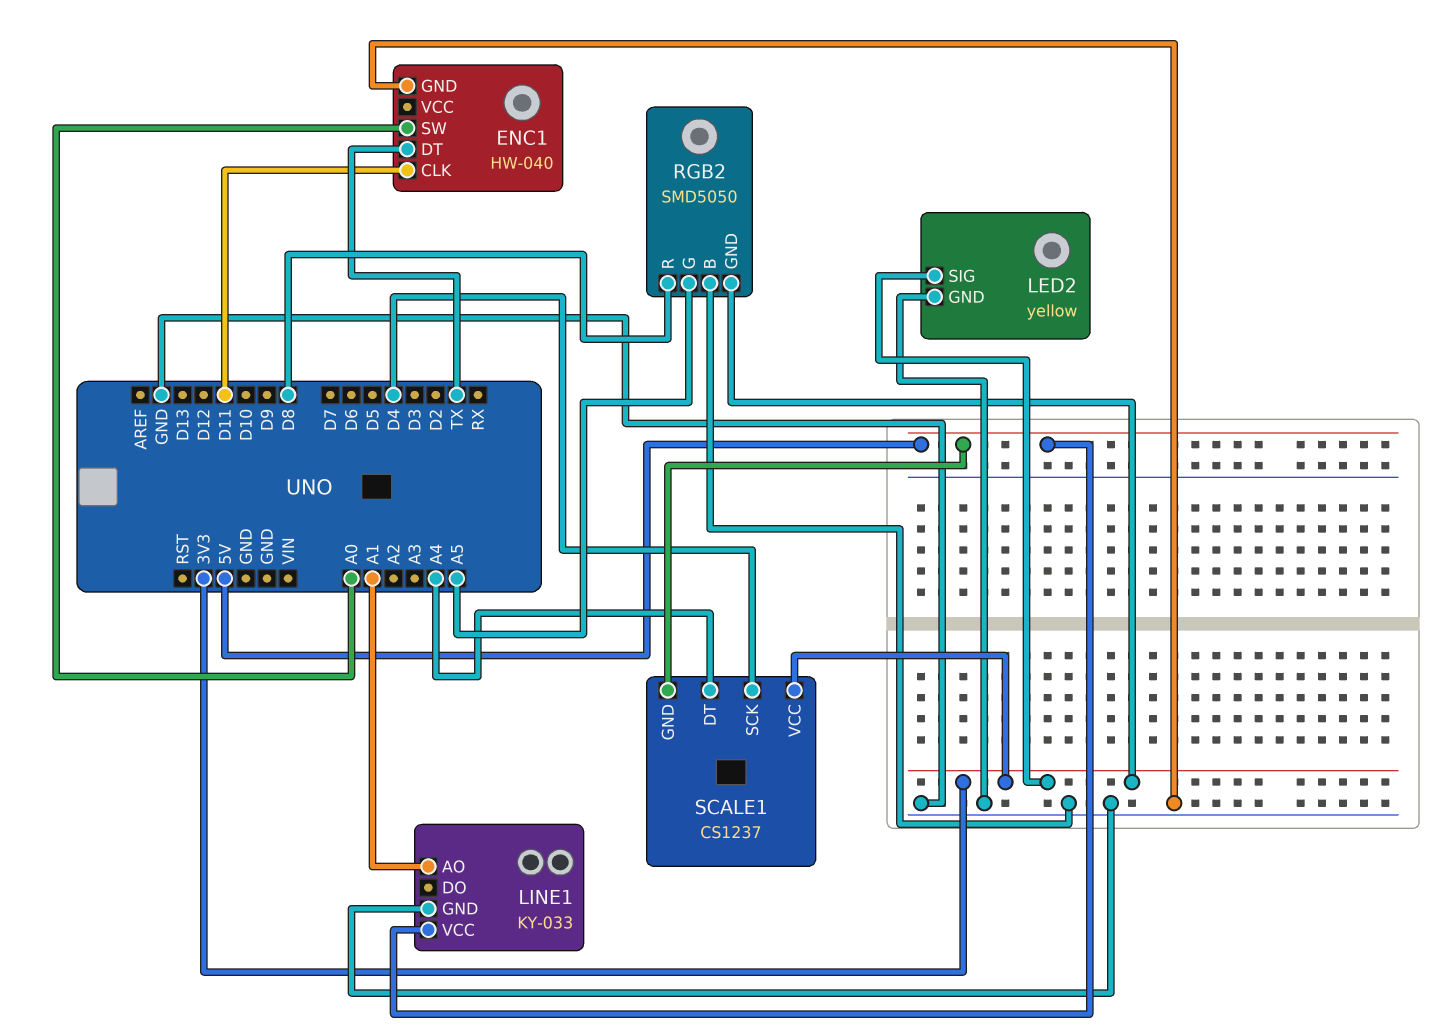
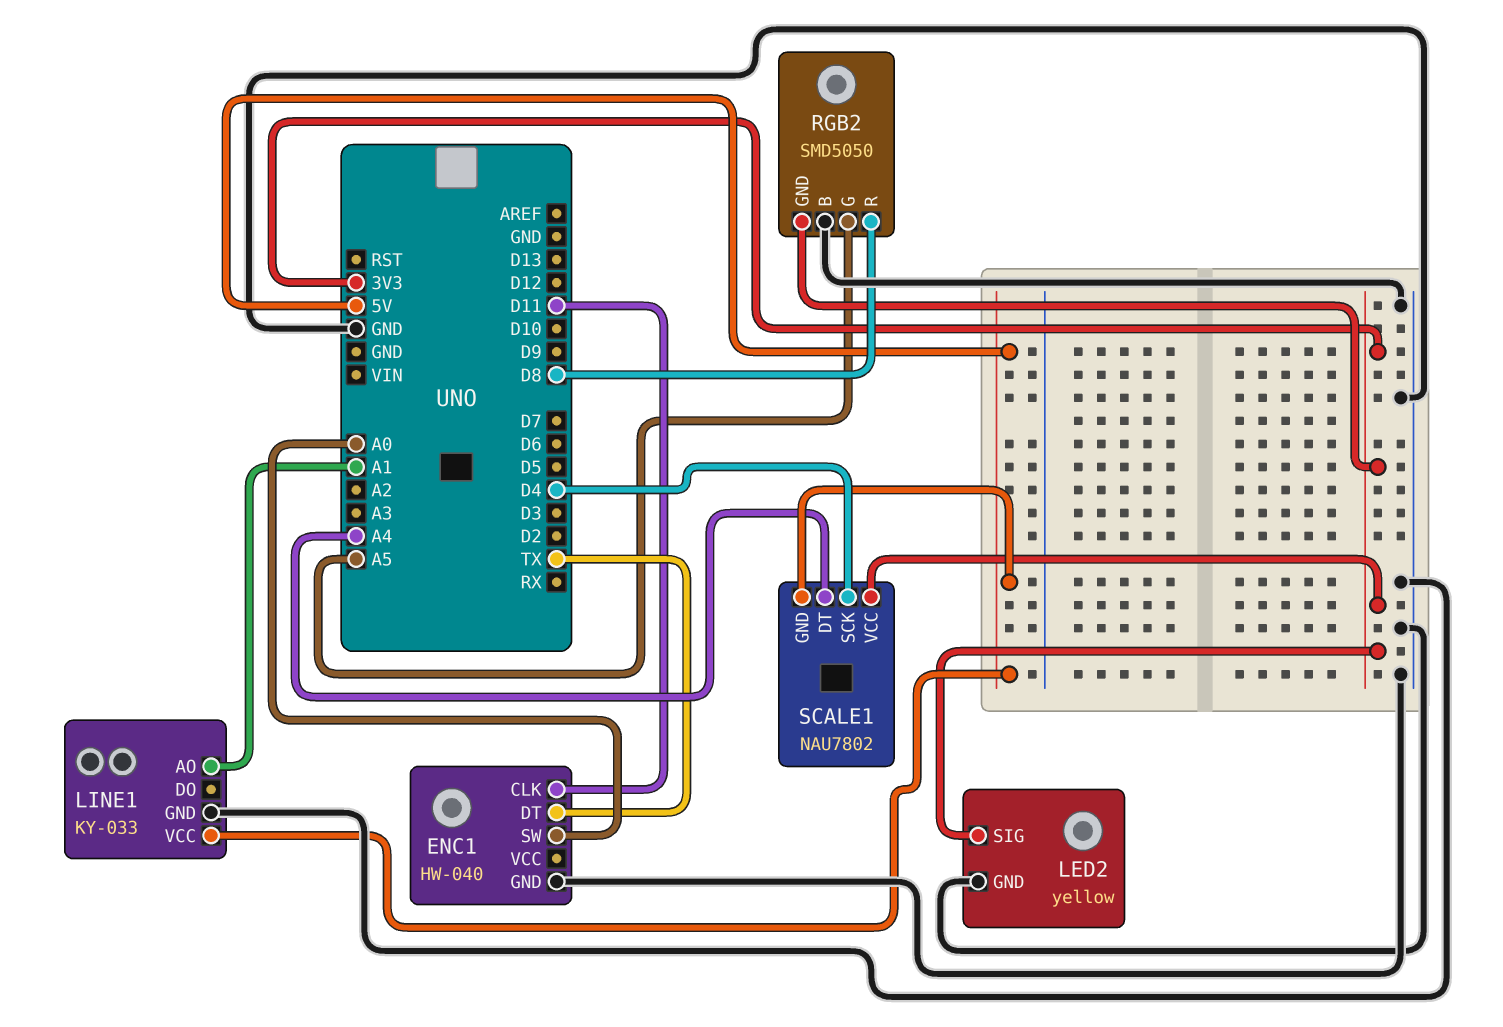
SCALE1: CS1237 -> NAU7802

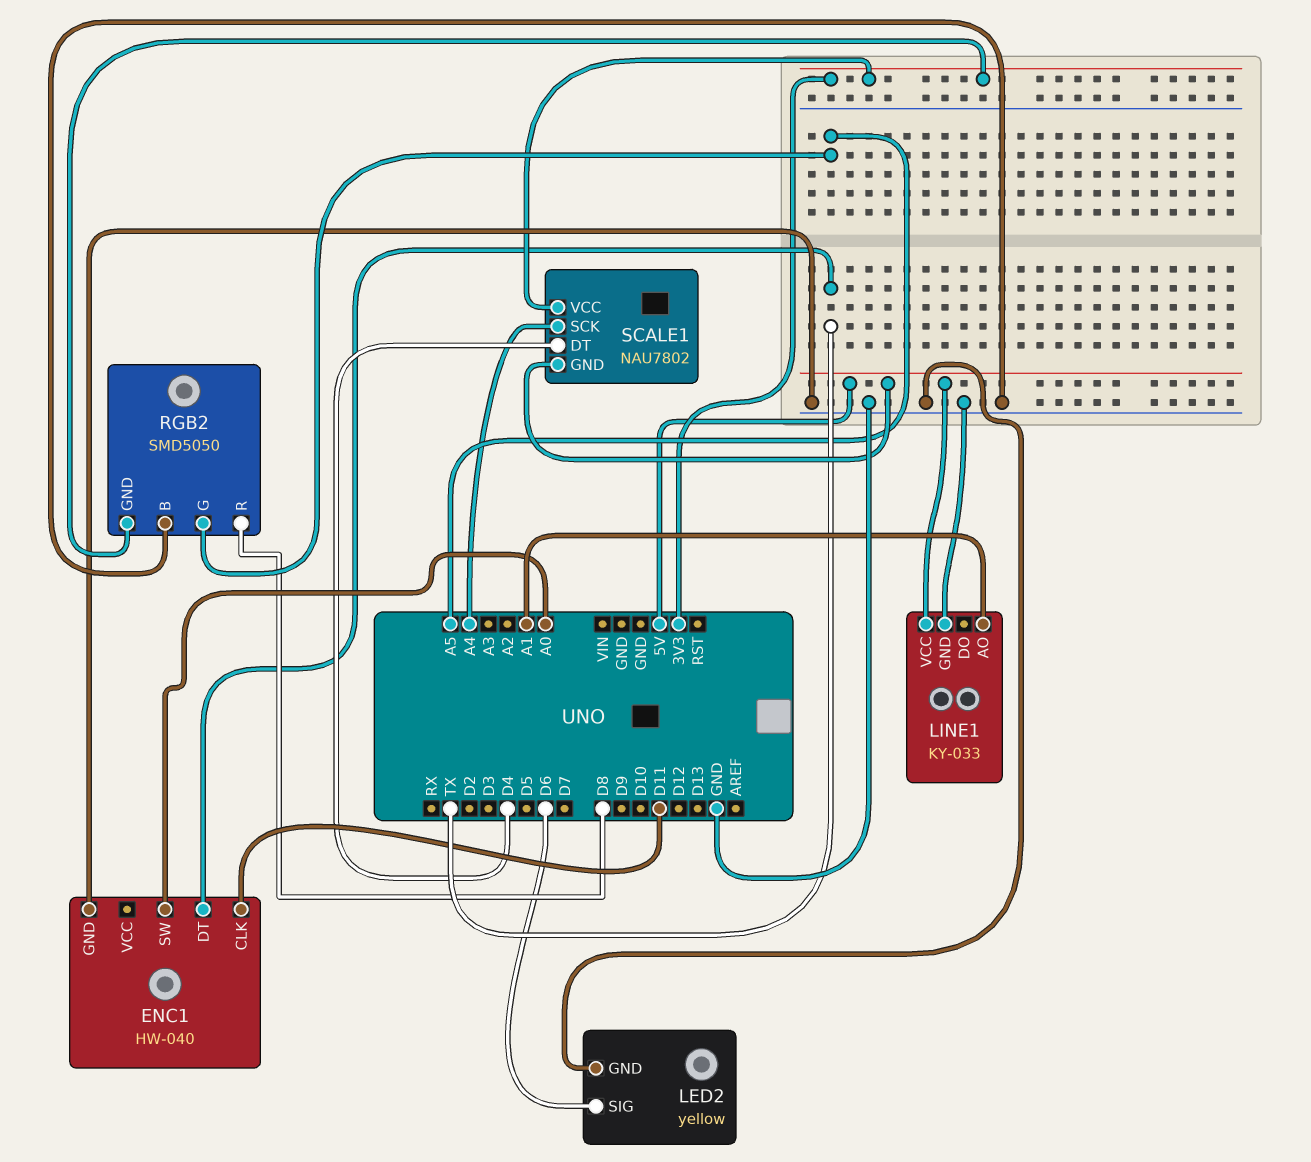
LED2 pin SIG: 3V3 -> D6
SCALE1 pin DT: A4 -> D4
SCALE1 pin SCK: D4 -> A4

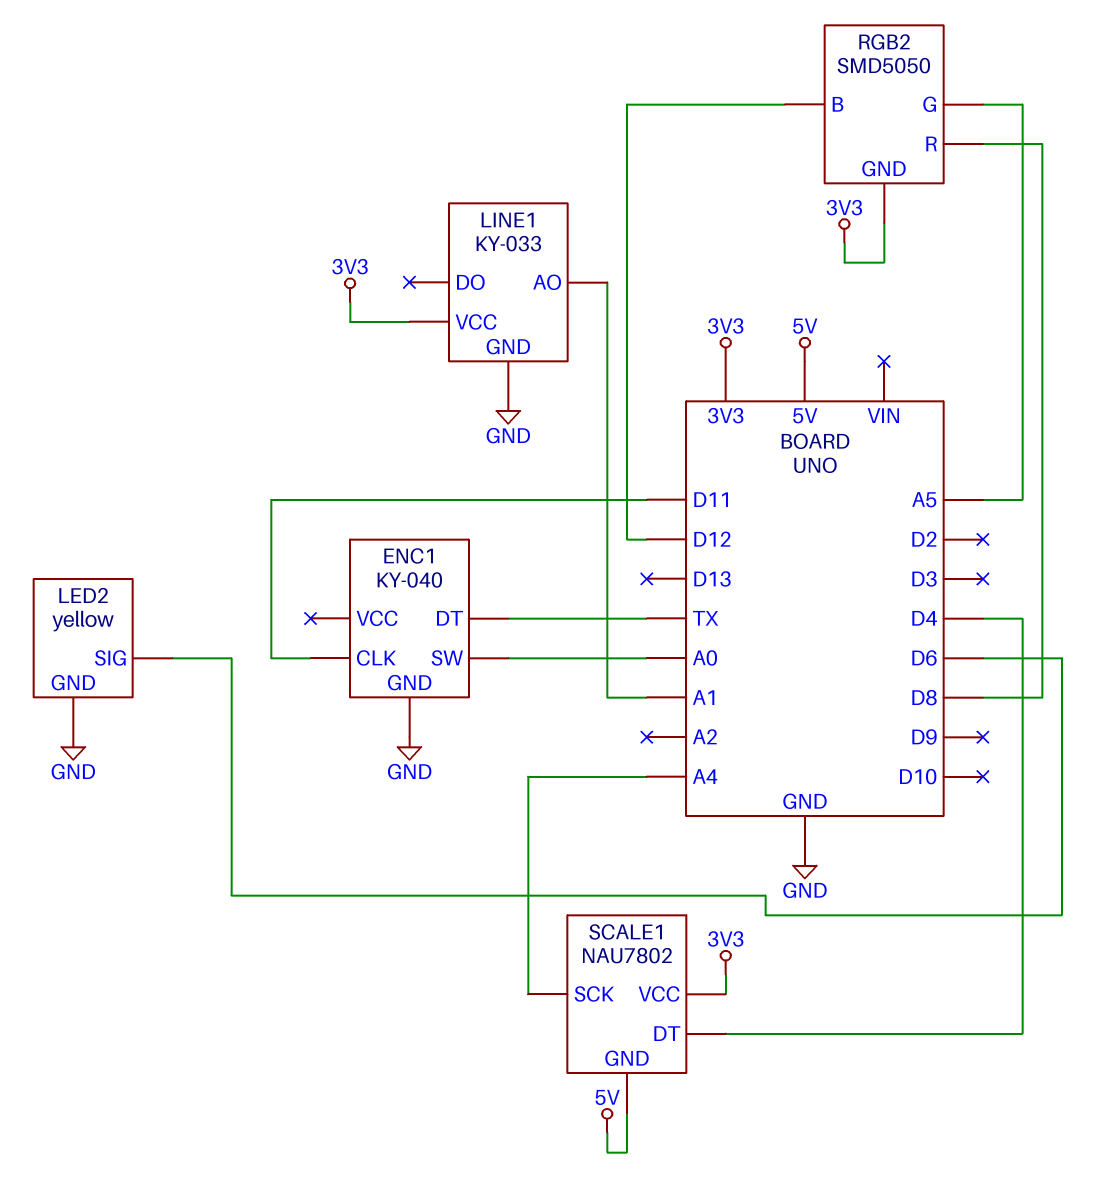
ENC1: HW-040 -> KY-040
LINE1 pin VCC: 5V -> 3V3
RGB2 pin B: GND -> D12

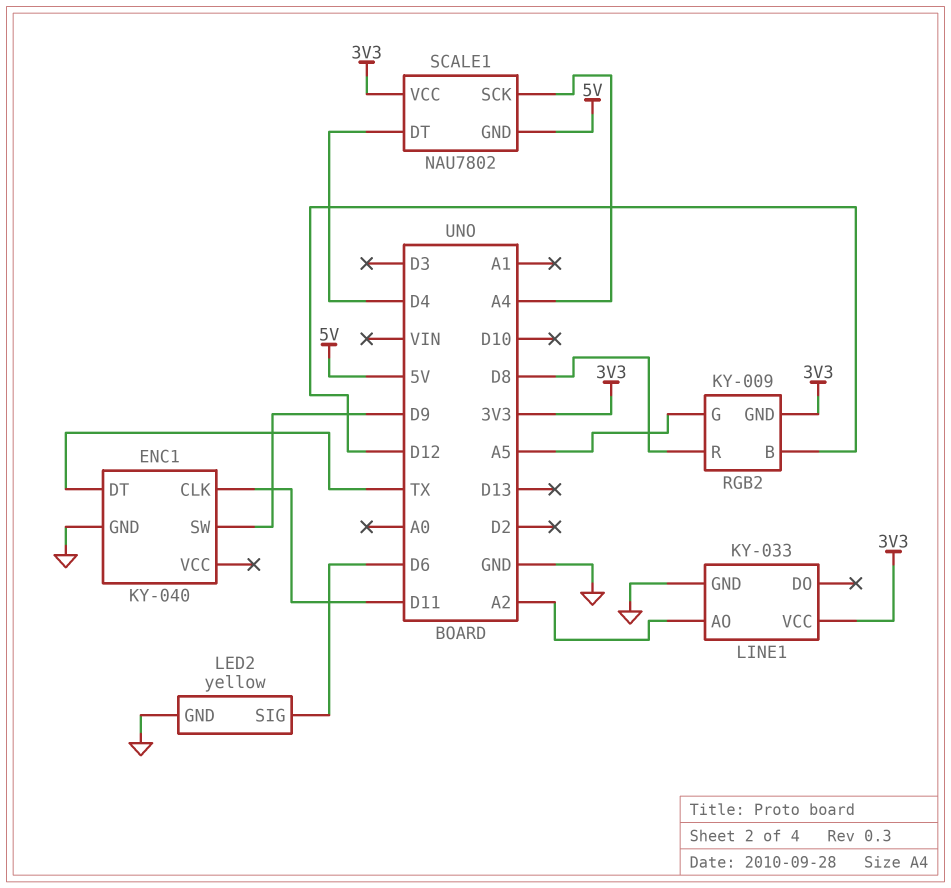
ENC1 pin SW: A0 -> D9
LINE1 pin AO: A1 -> A2
RGB2: SMD5050 -> KY-009

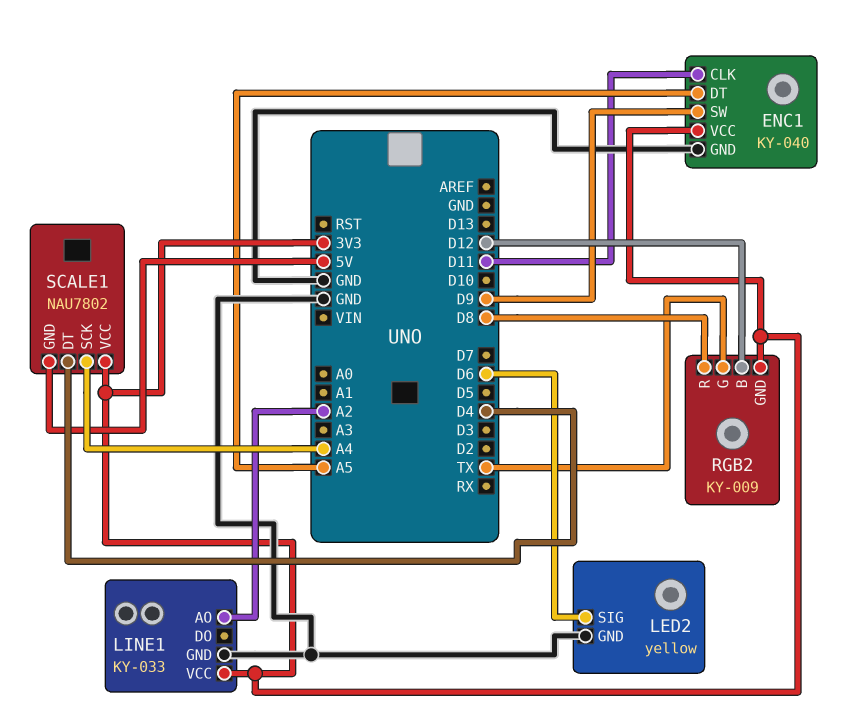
ENC1 pin DT: TX -> A5
ENC1 pin VCC: none -> 3V3
RGB2 pin G: A5 -> TX

